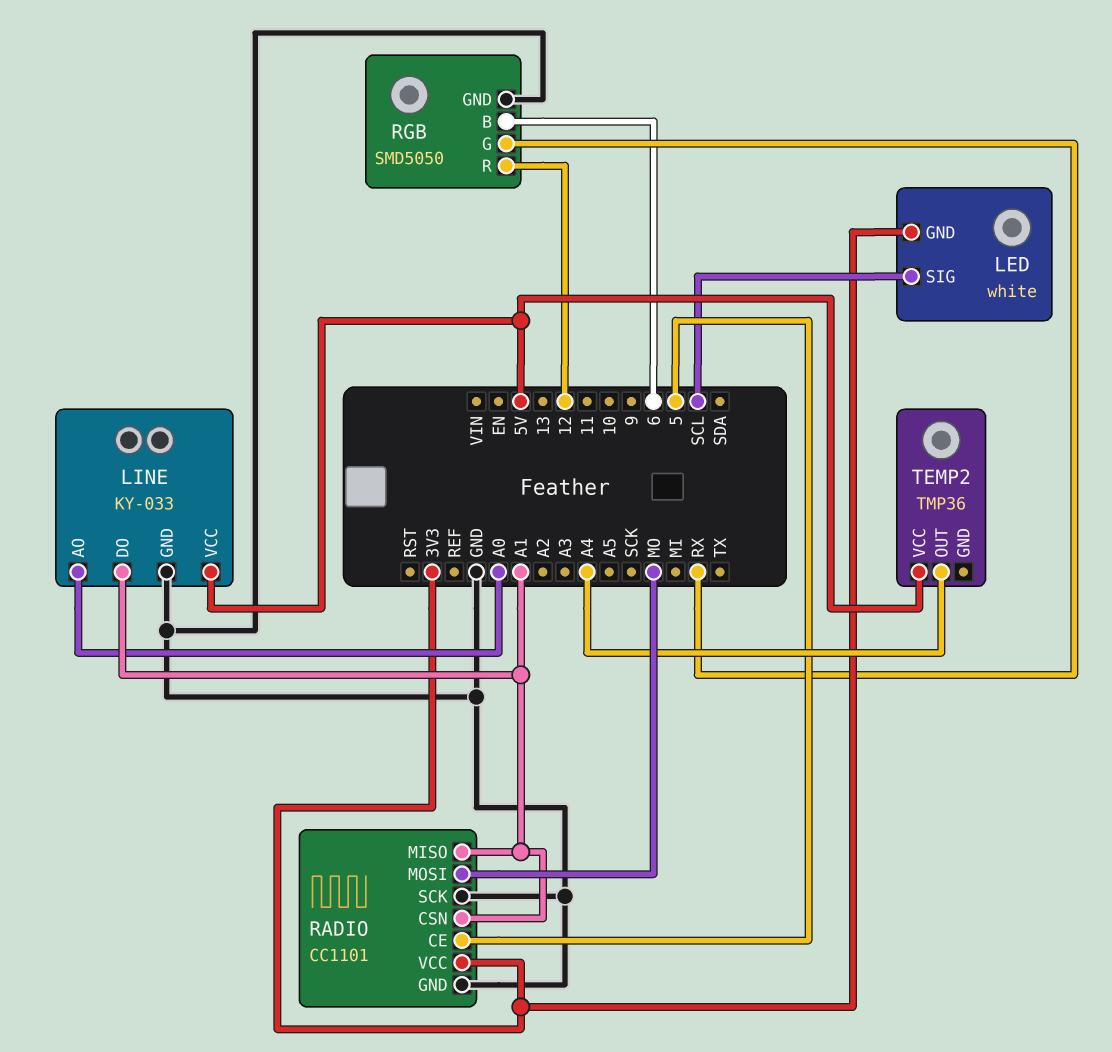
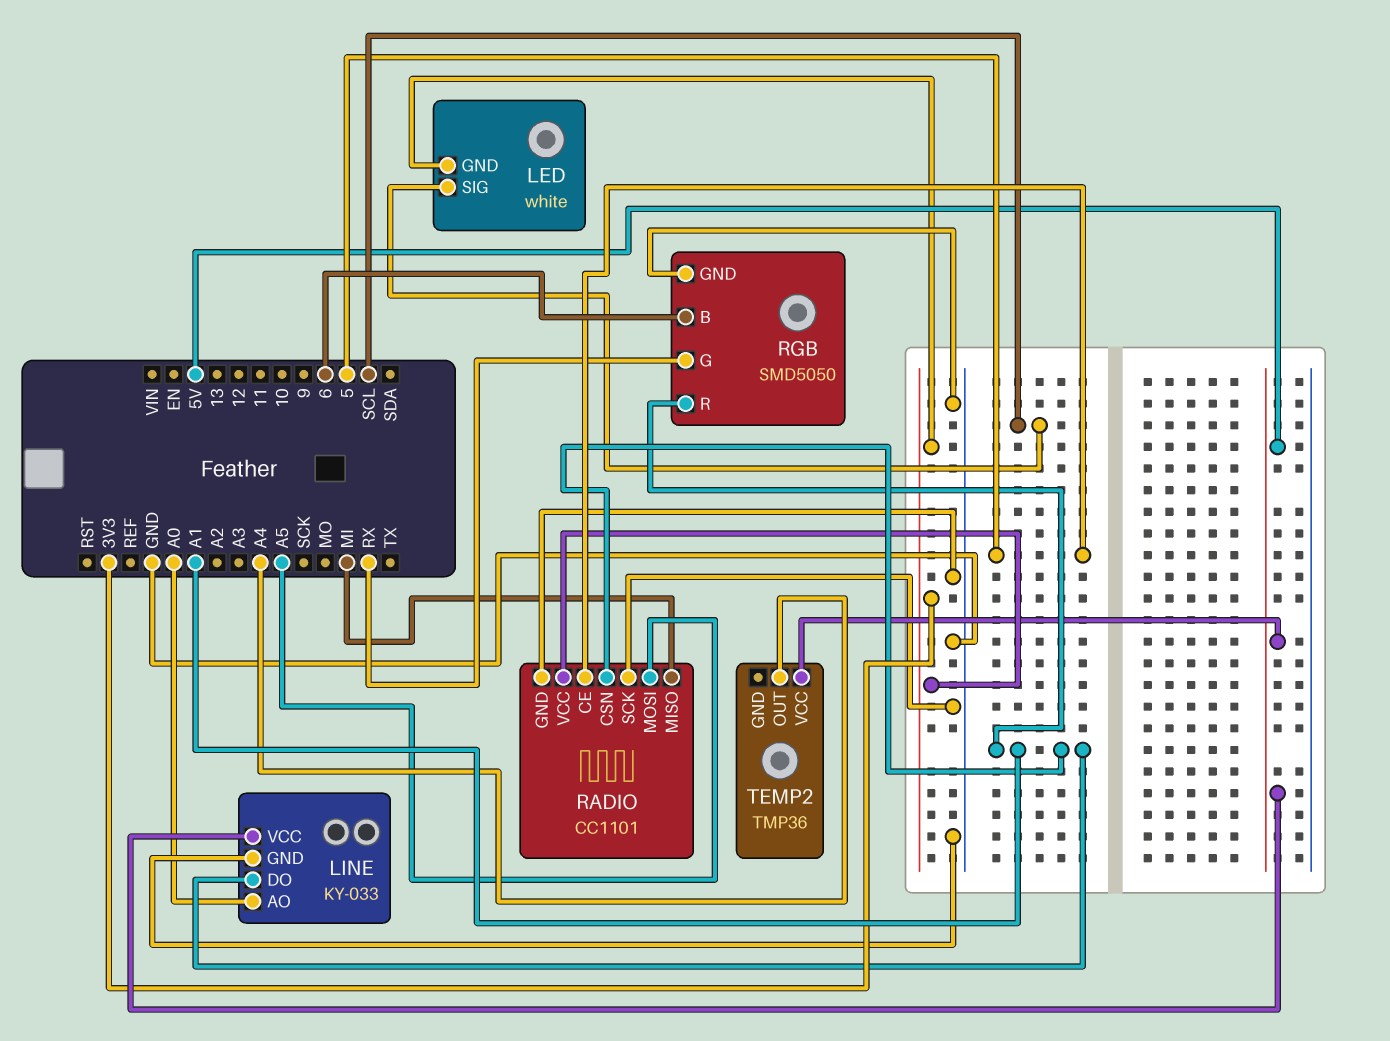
RADIO pin MISO: A1 -> MI
RADIO pin MOSI: MO -> A5
RGB pin R: 12 -> A1

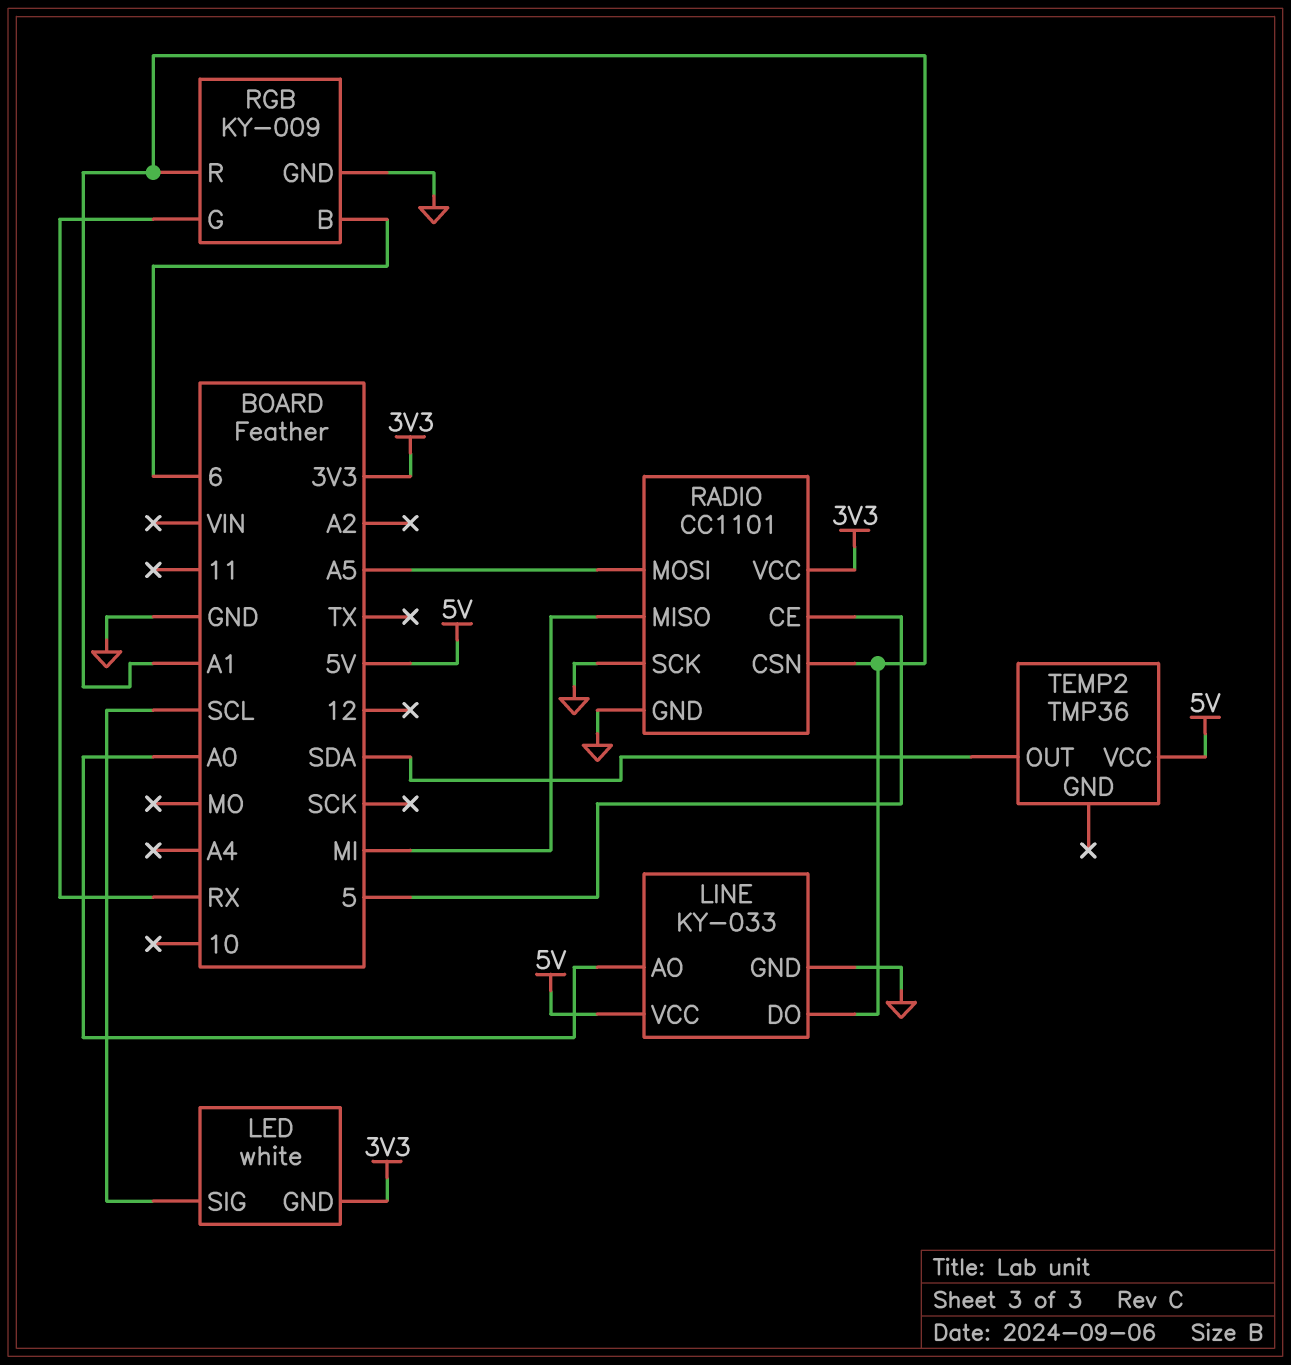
RGB: SMD5050 -> KY-009
TEMP2 pin OUT: A4 -> SDA

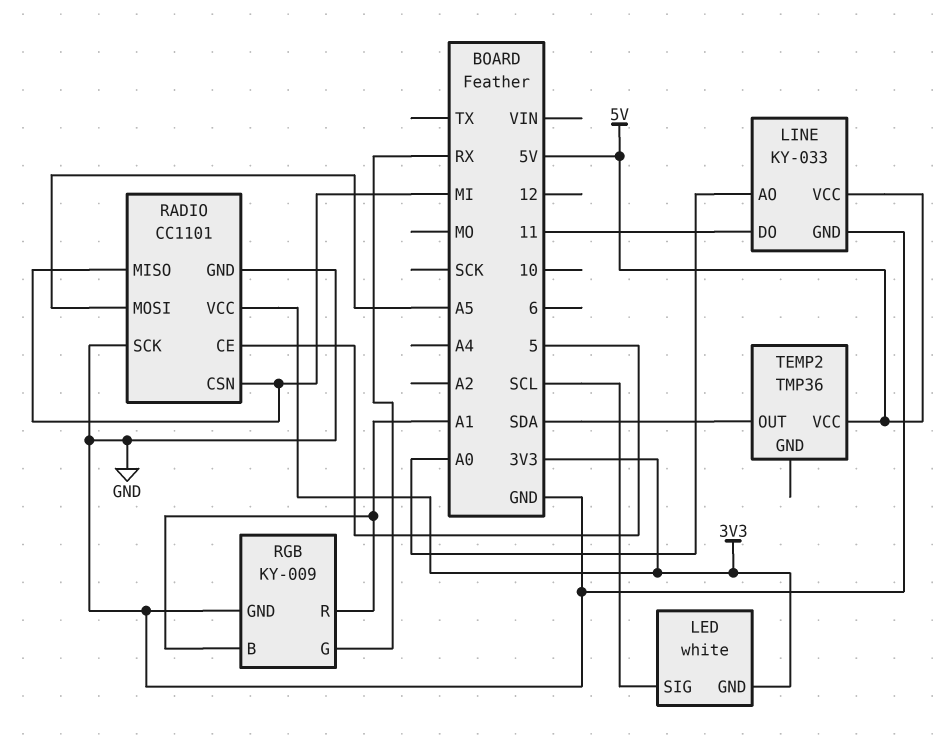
LINE pin DO: A1 -> 11
RADIO pin CSN: A1 -> MI
RGB pin B: 6 -> A1

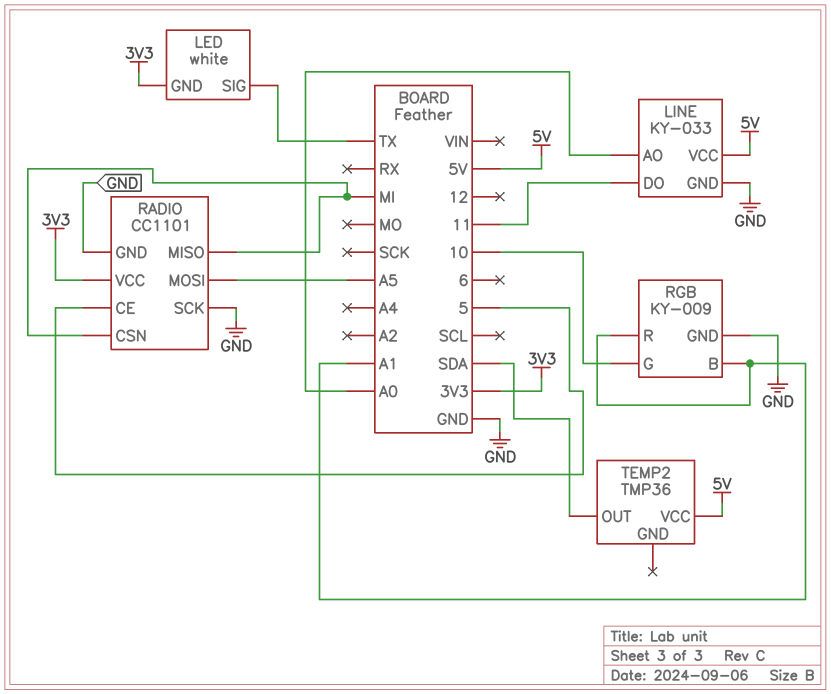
LED pin SIG: SCL -> TX
RGB pin G: RX -> 10

